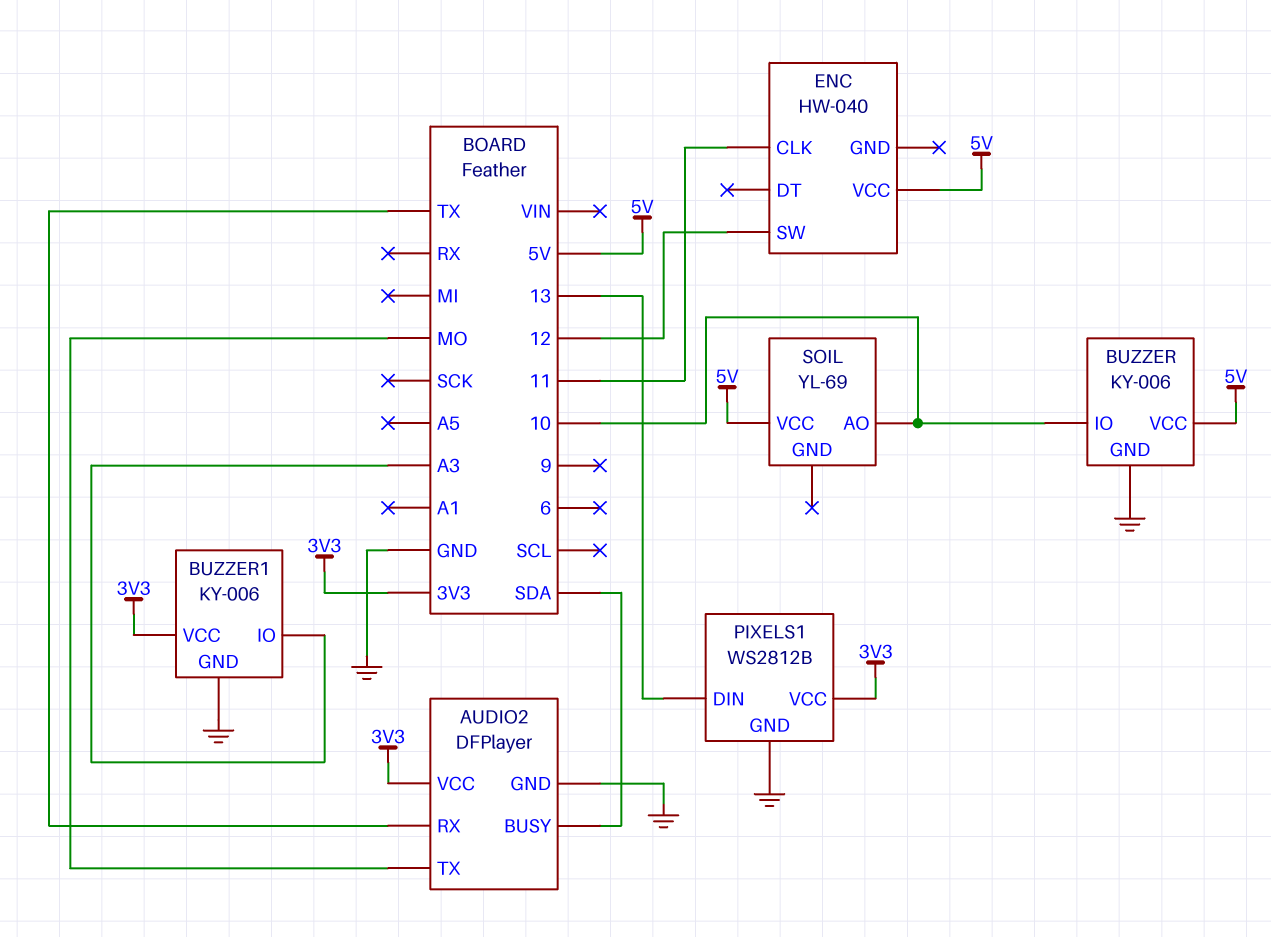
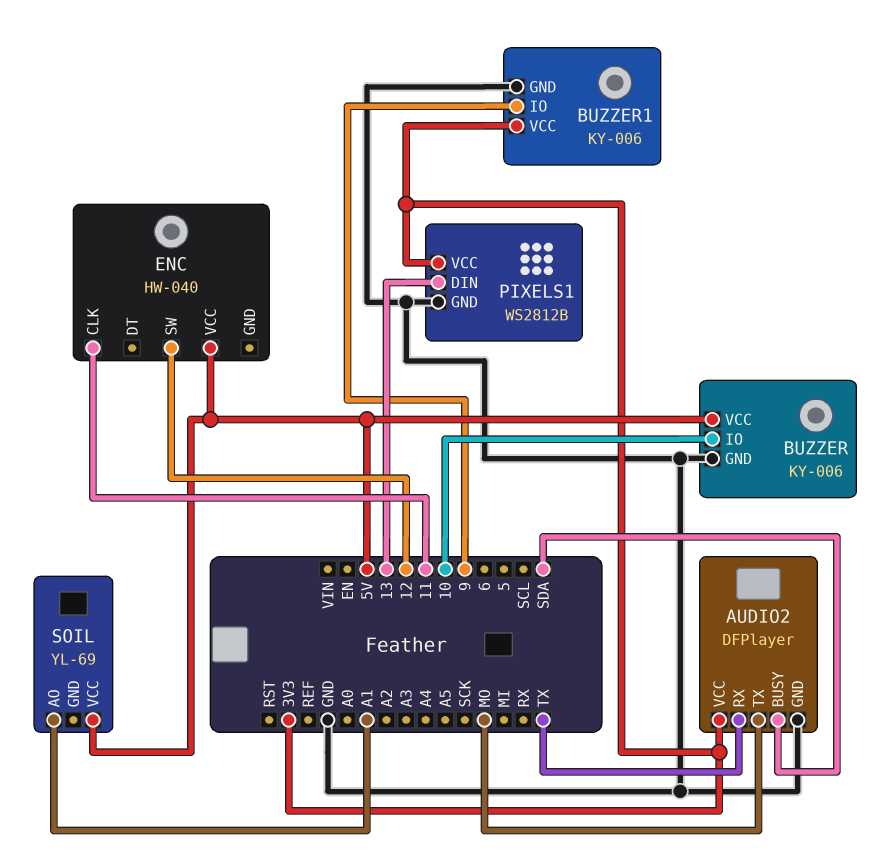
BUZZER1 pin IO: A3 -> 9
SOIL pin AO: 10 -> A1

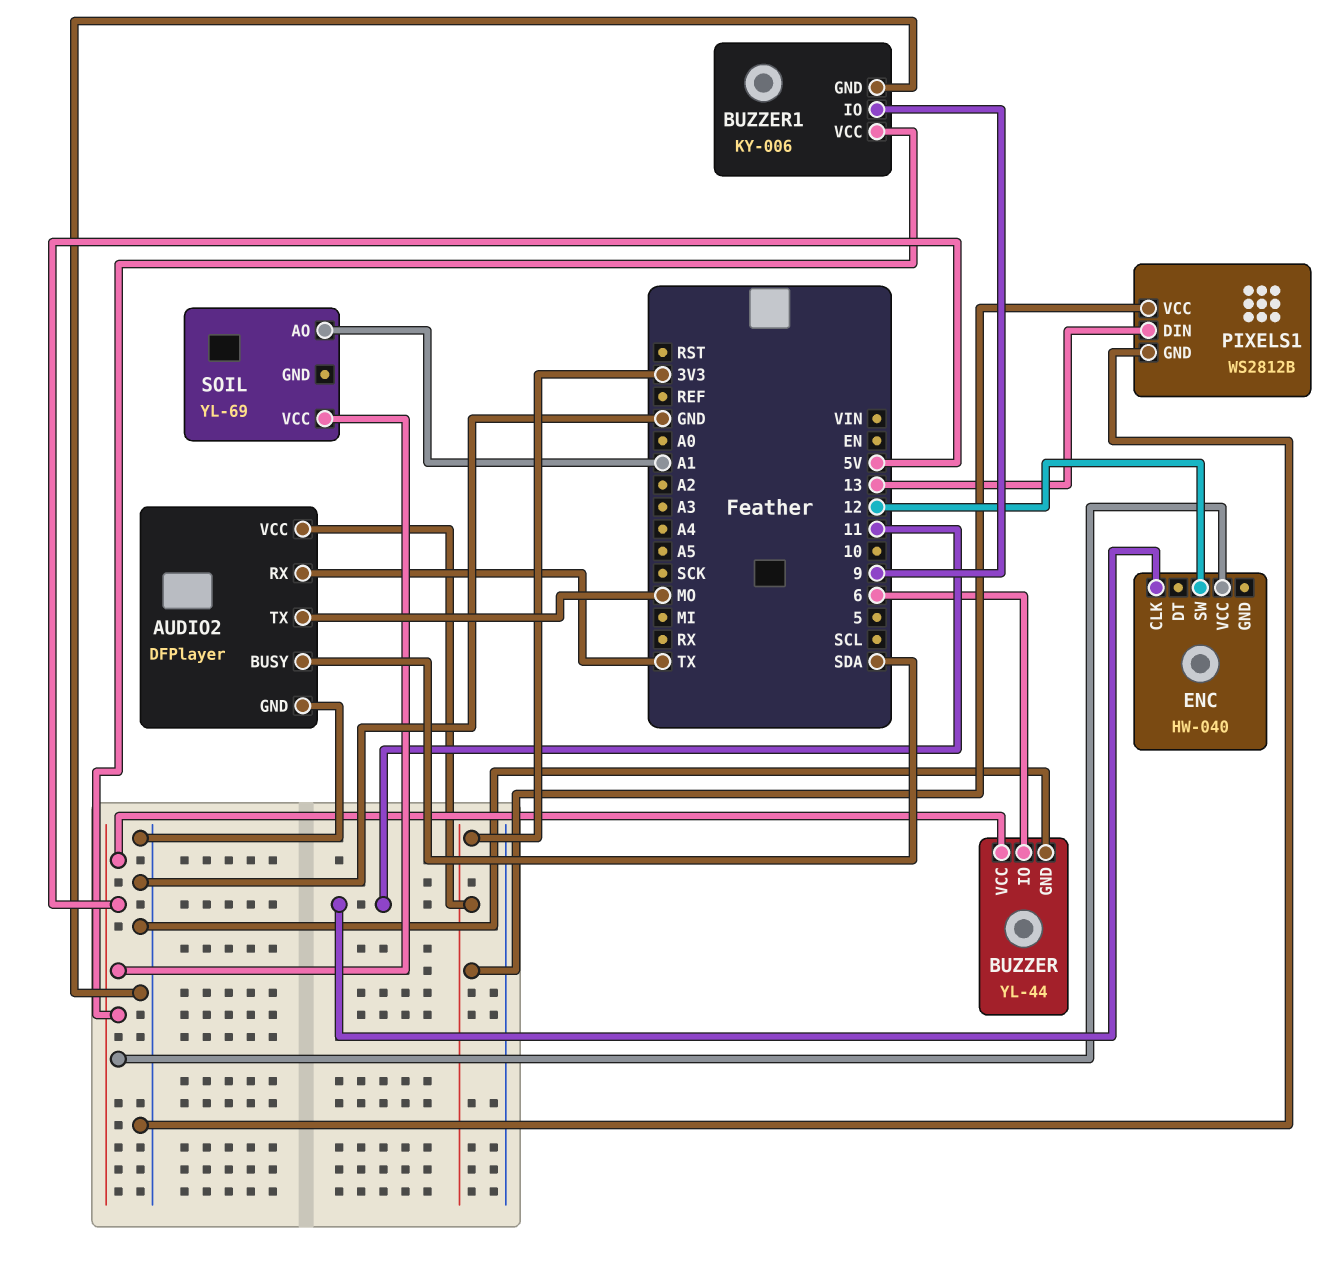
BUZZER: KY-006 -> YL-44
BUZZER pin IO: 10 -> 6
BUZZER1 pin VCC: 3V3 -> 5V

